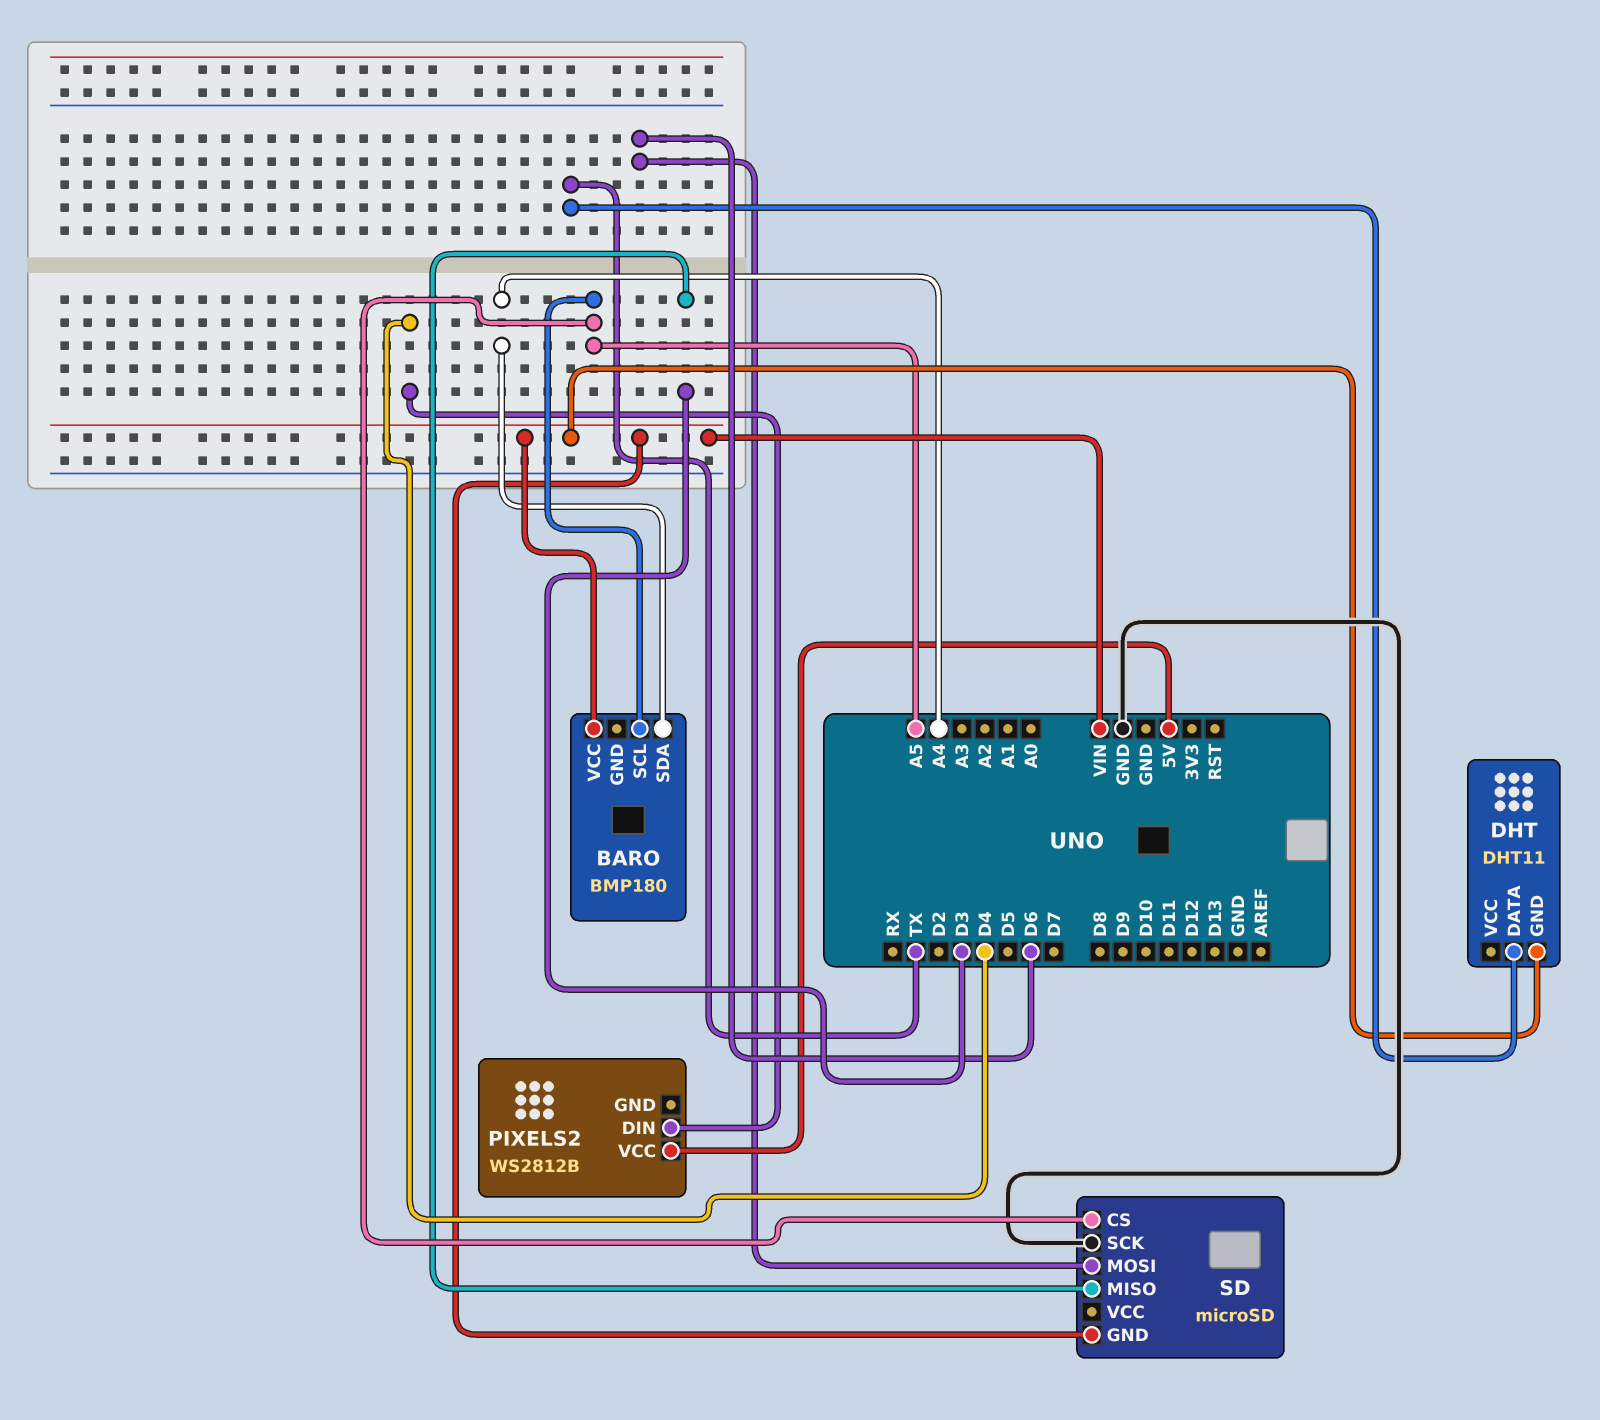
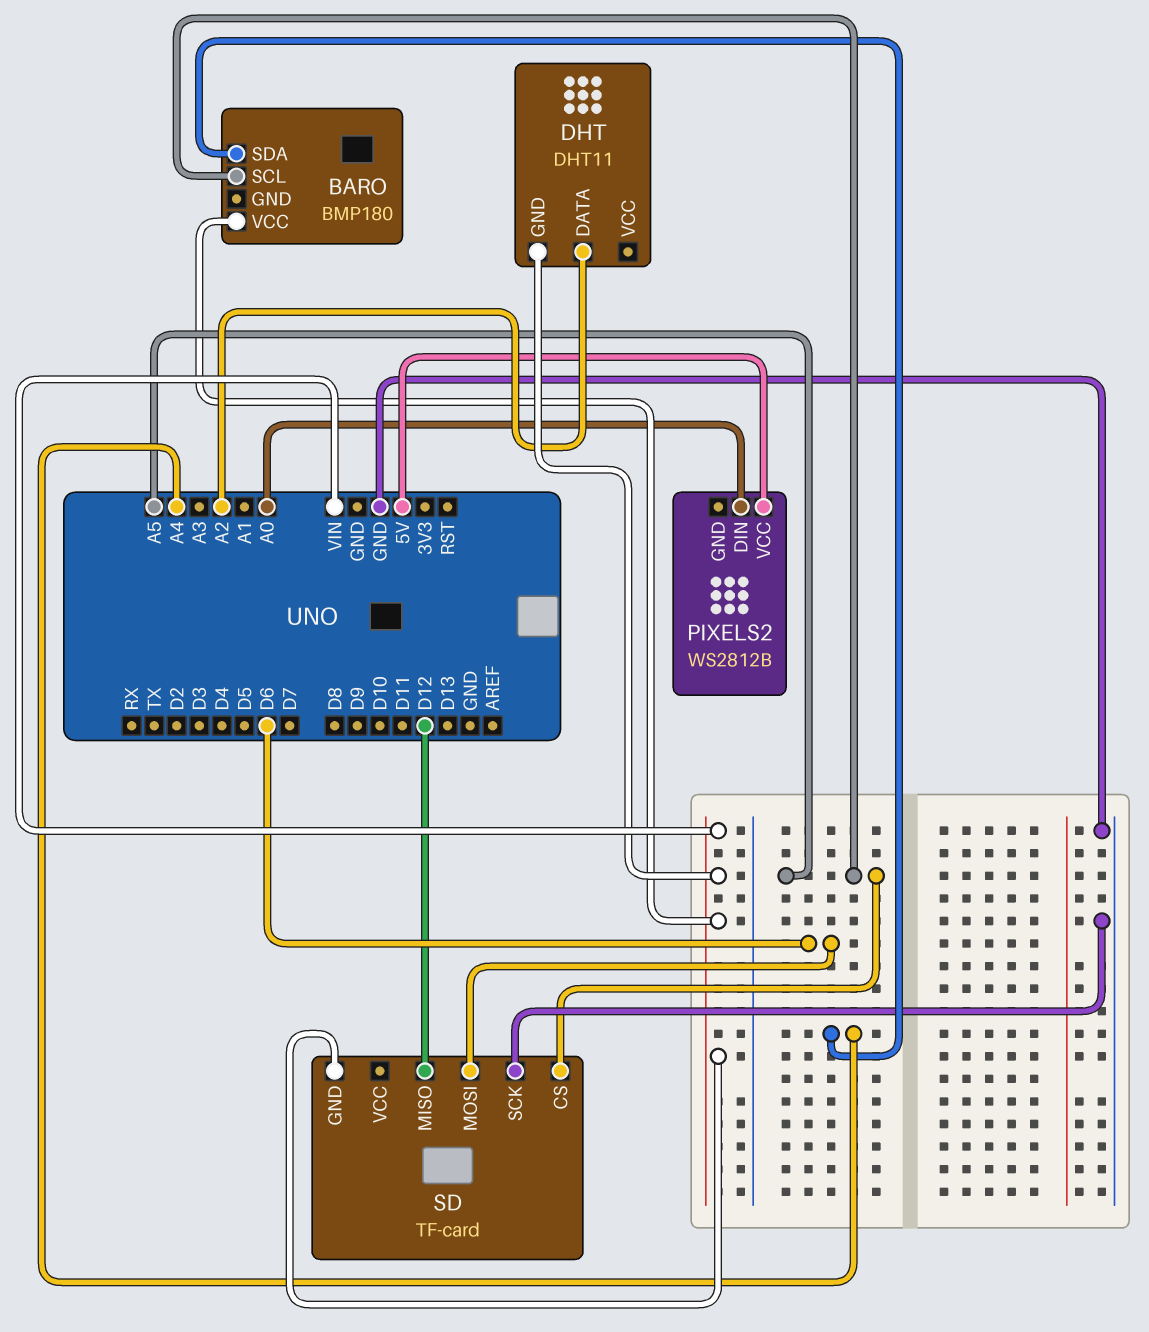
DHT pin DATA: TX -> A2
PIXELS2 pin DIN: D4 -> A0
SD: microSD -> TF-card
SD pin MISO: D3 -> D12

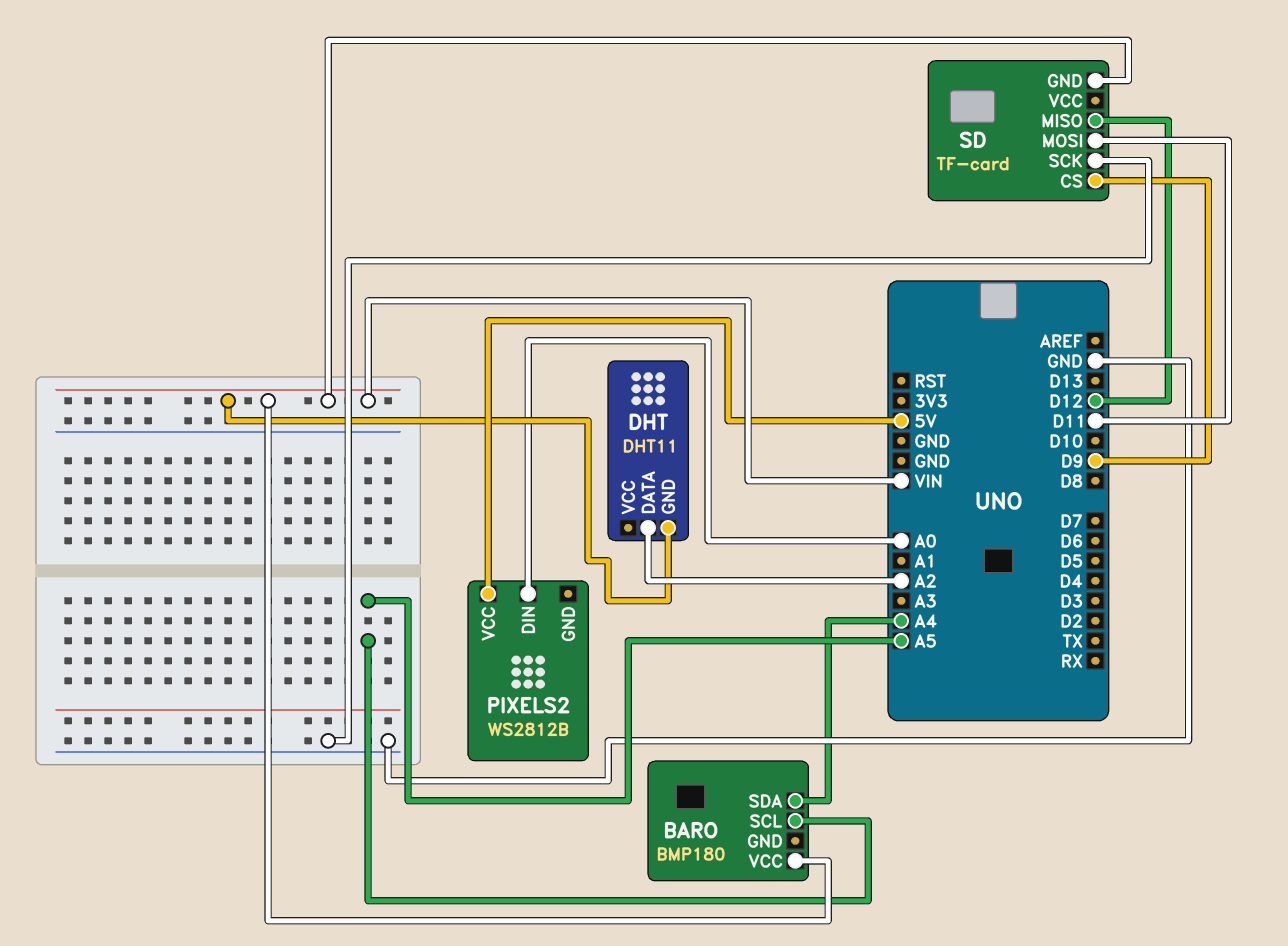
SD pin CS: A5 -> D9
SD pin MOSI: D6 -> D11

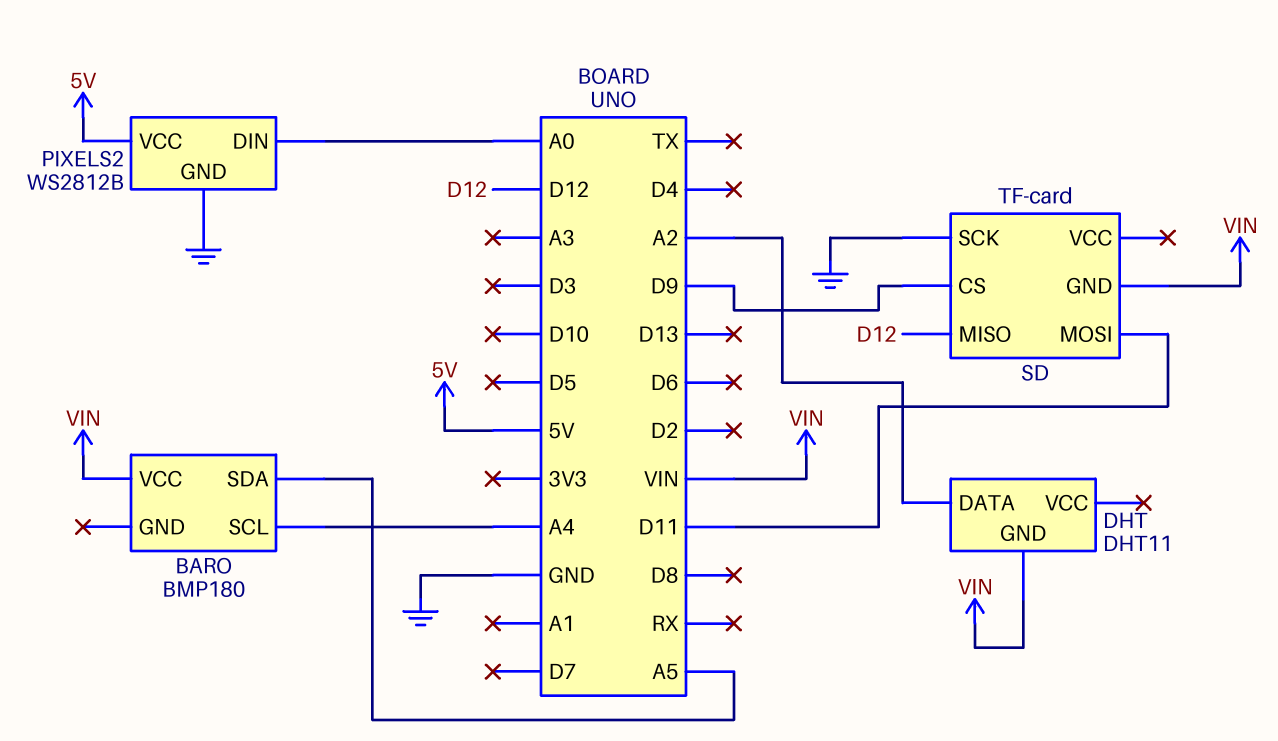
BARO pin SCL: A5 -> A4
BARO pin SDA: A4 -> A5
PIXELS2 pin GND: none -> GND

